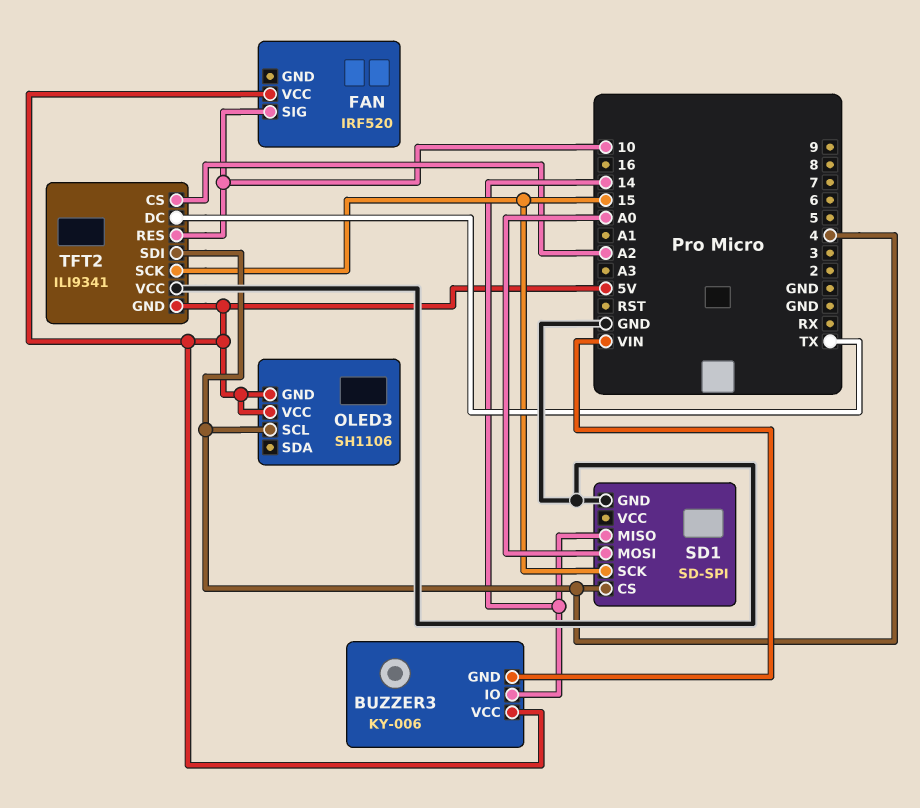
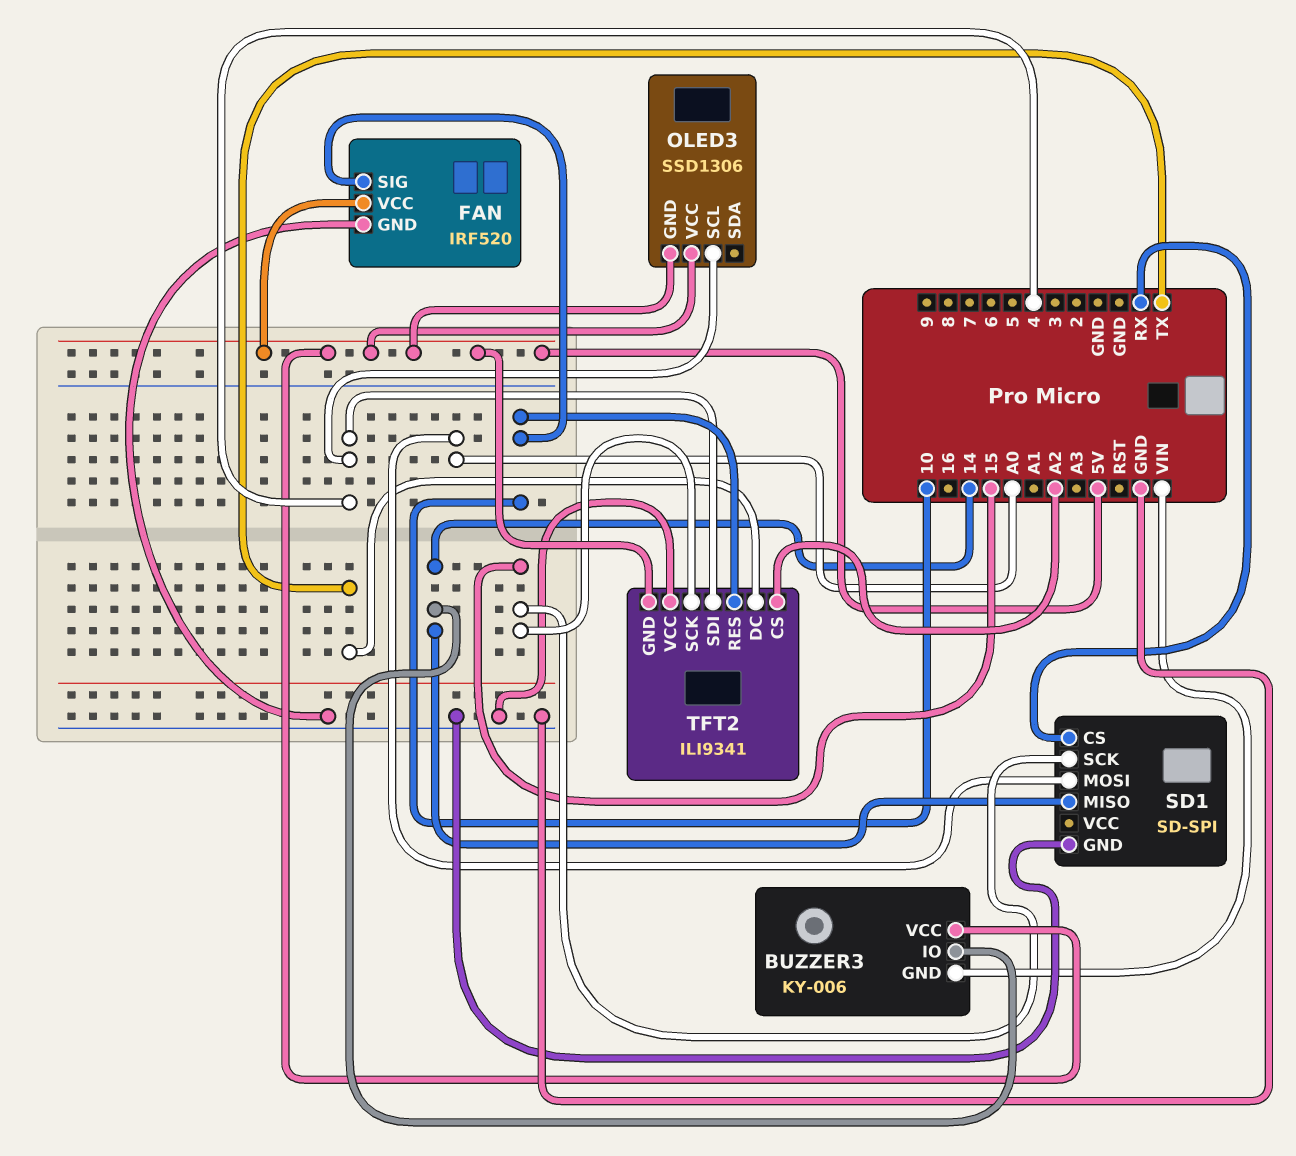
FAN pin GND: none -> GND
OLED3: SH1106 -> SSD1306
SD1 pin CS: 4 -> RX

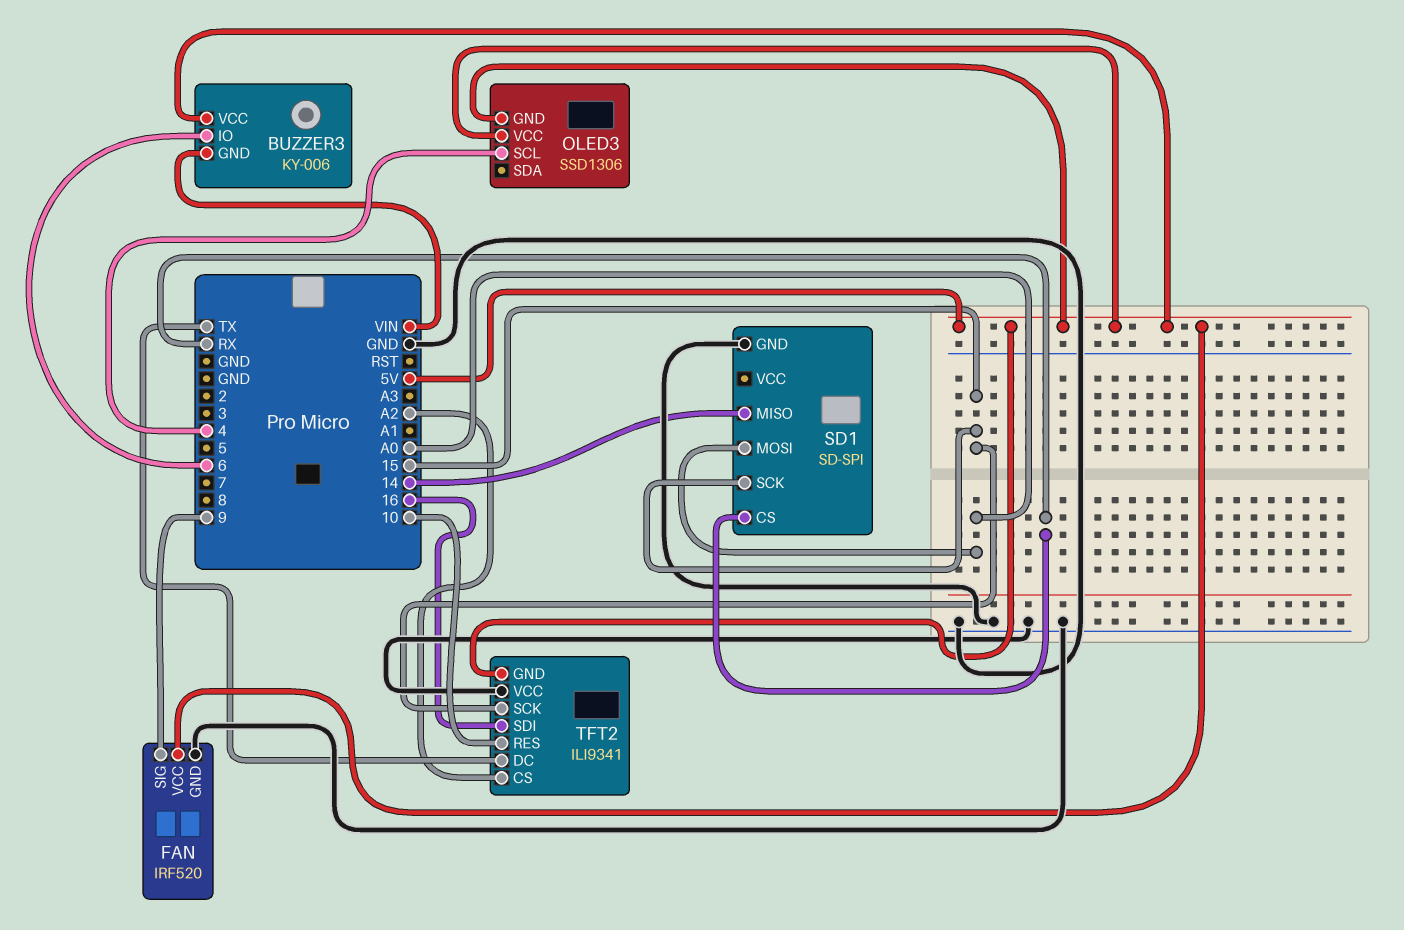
BUZZER3 pin IO: 14 -> 6
FAN pin SIG: 10 -> 9
TFT2 pin SDI: 4 -> 16

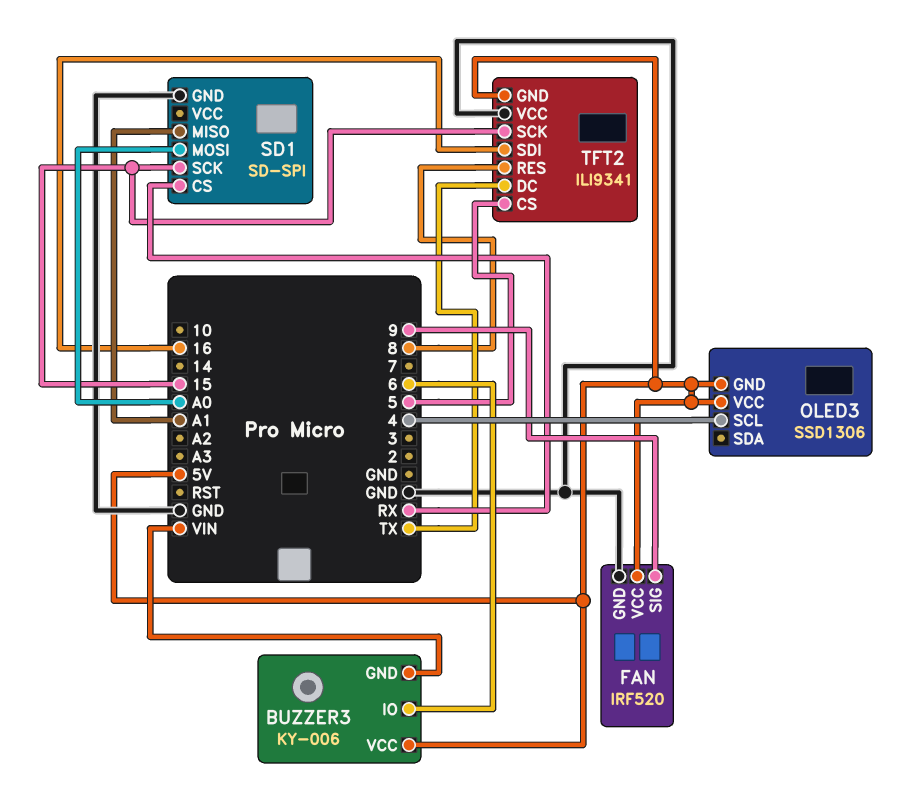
SD1 pin MISO: 14 -> A1
TFT2 pin CS: A2 -> 5
TFT2 pin RES: 10 -> 8

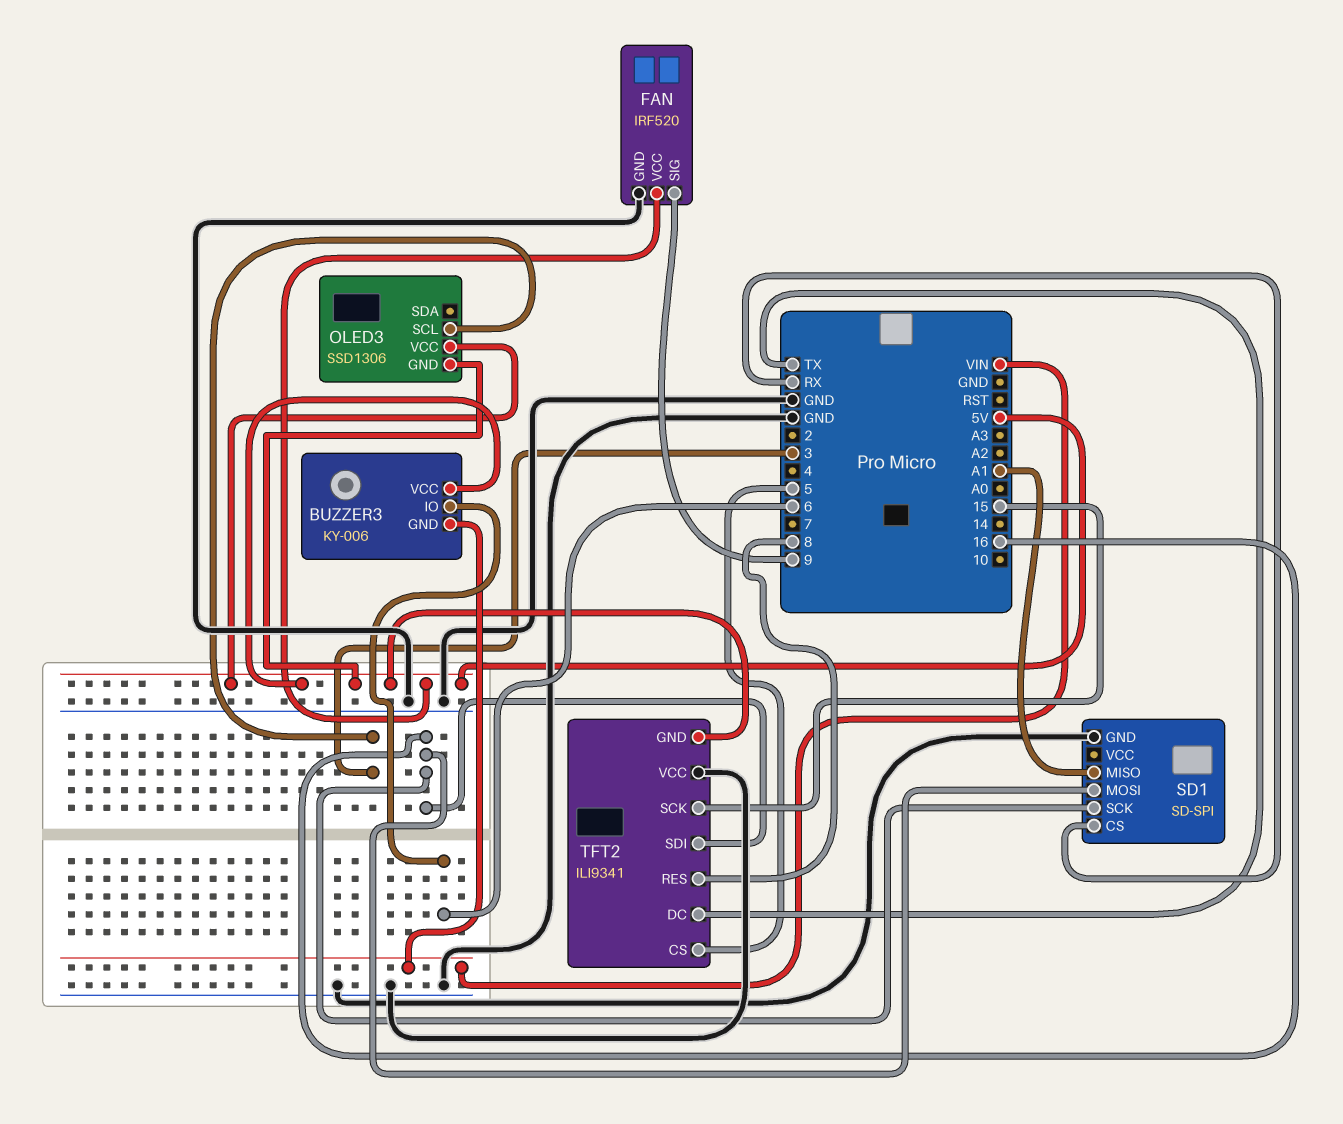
OLED3 pin SCL: 4 -> 3
SD1 pin MOSI: A0 -> 16
SD1 pin SCK: 15 -> 16

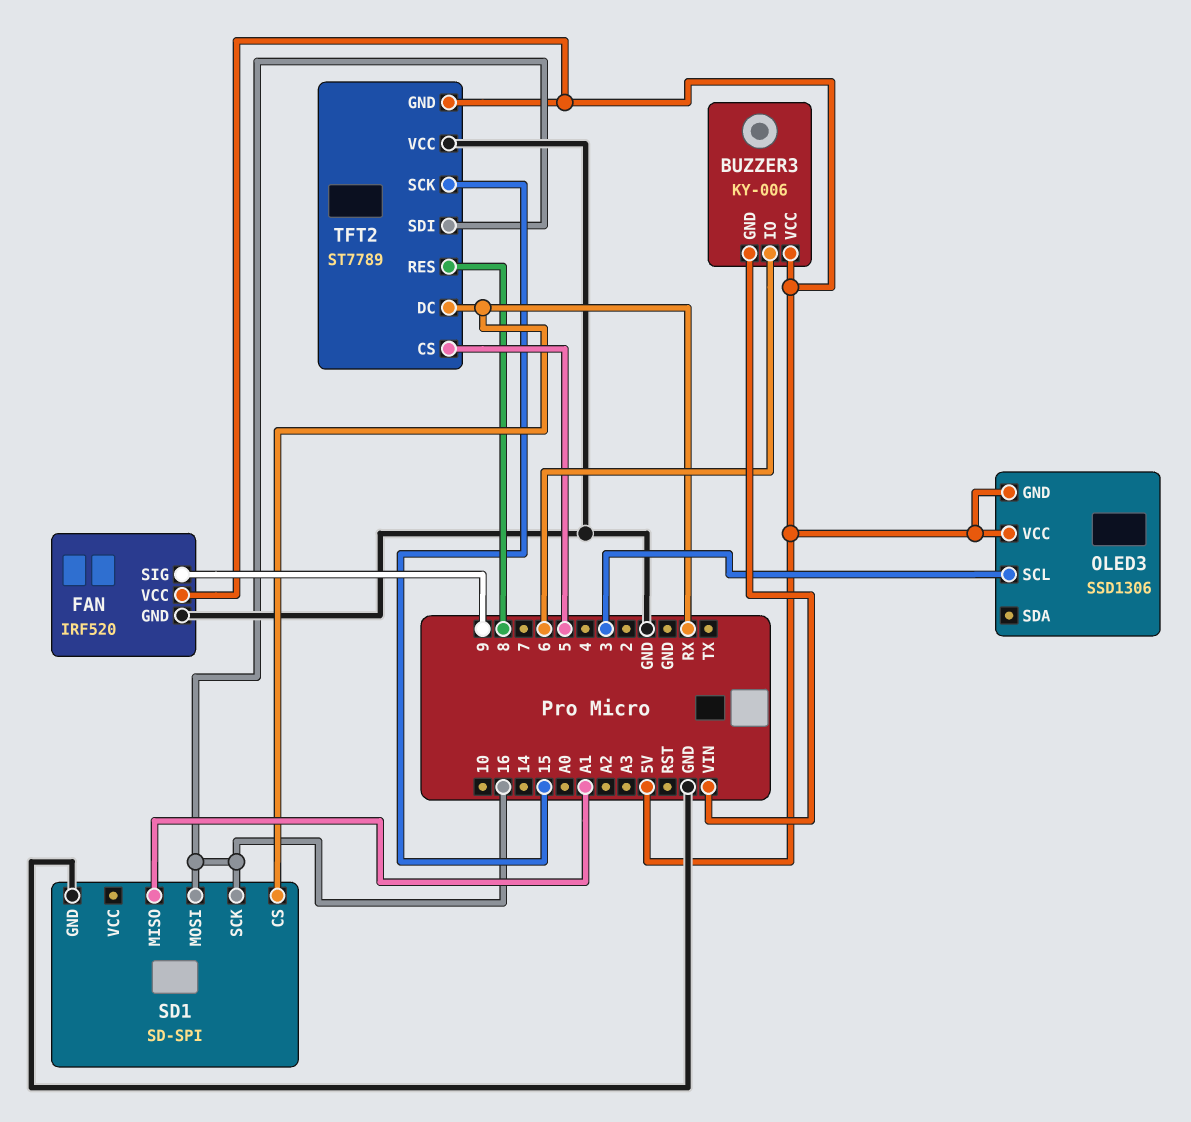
TFT2: ILI9341 -> ST7789
TFT2 pin DC: TX -> RX

